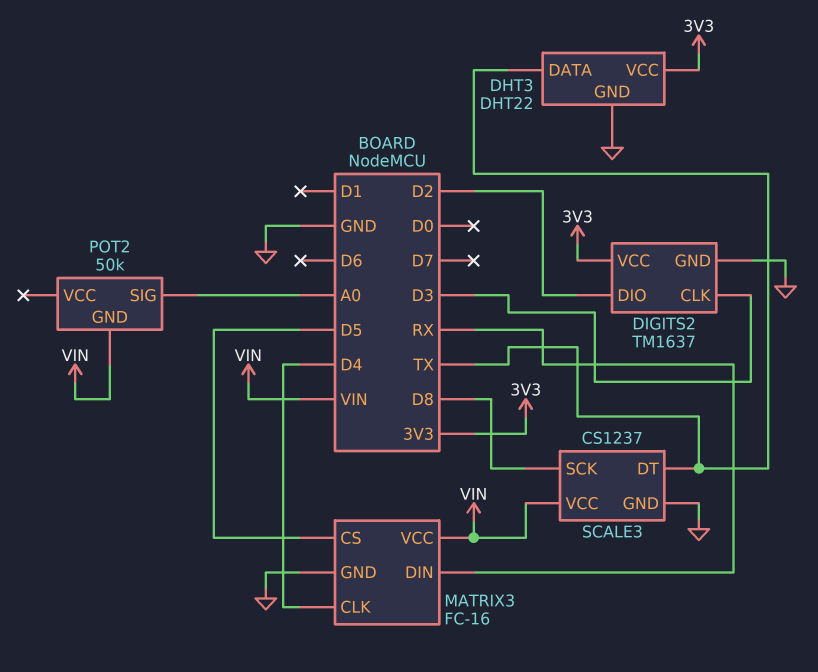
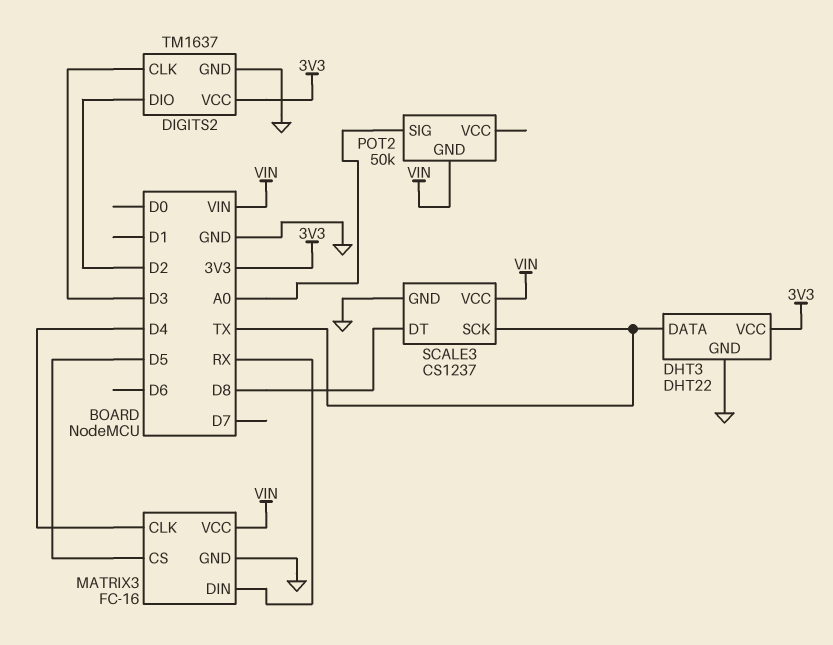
SCALE3 pin DT: TX -> D8
SCALE3 pin SCK: D8 -> TX

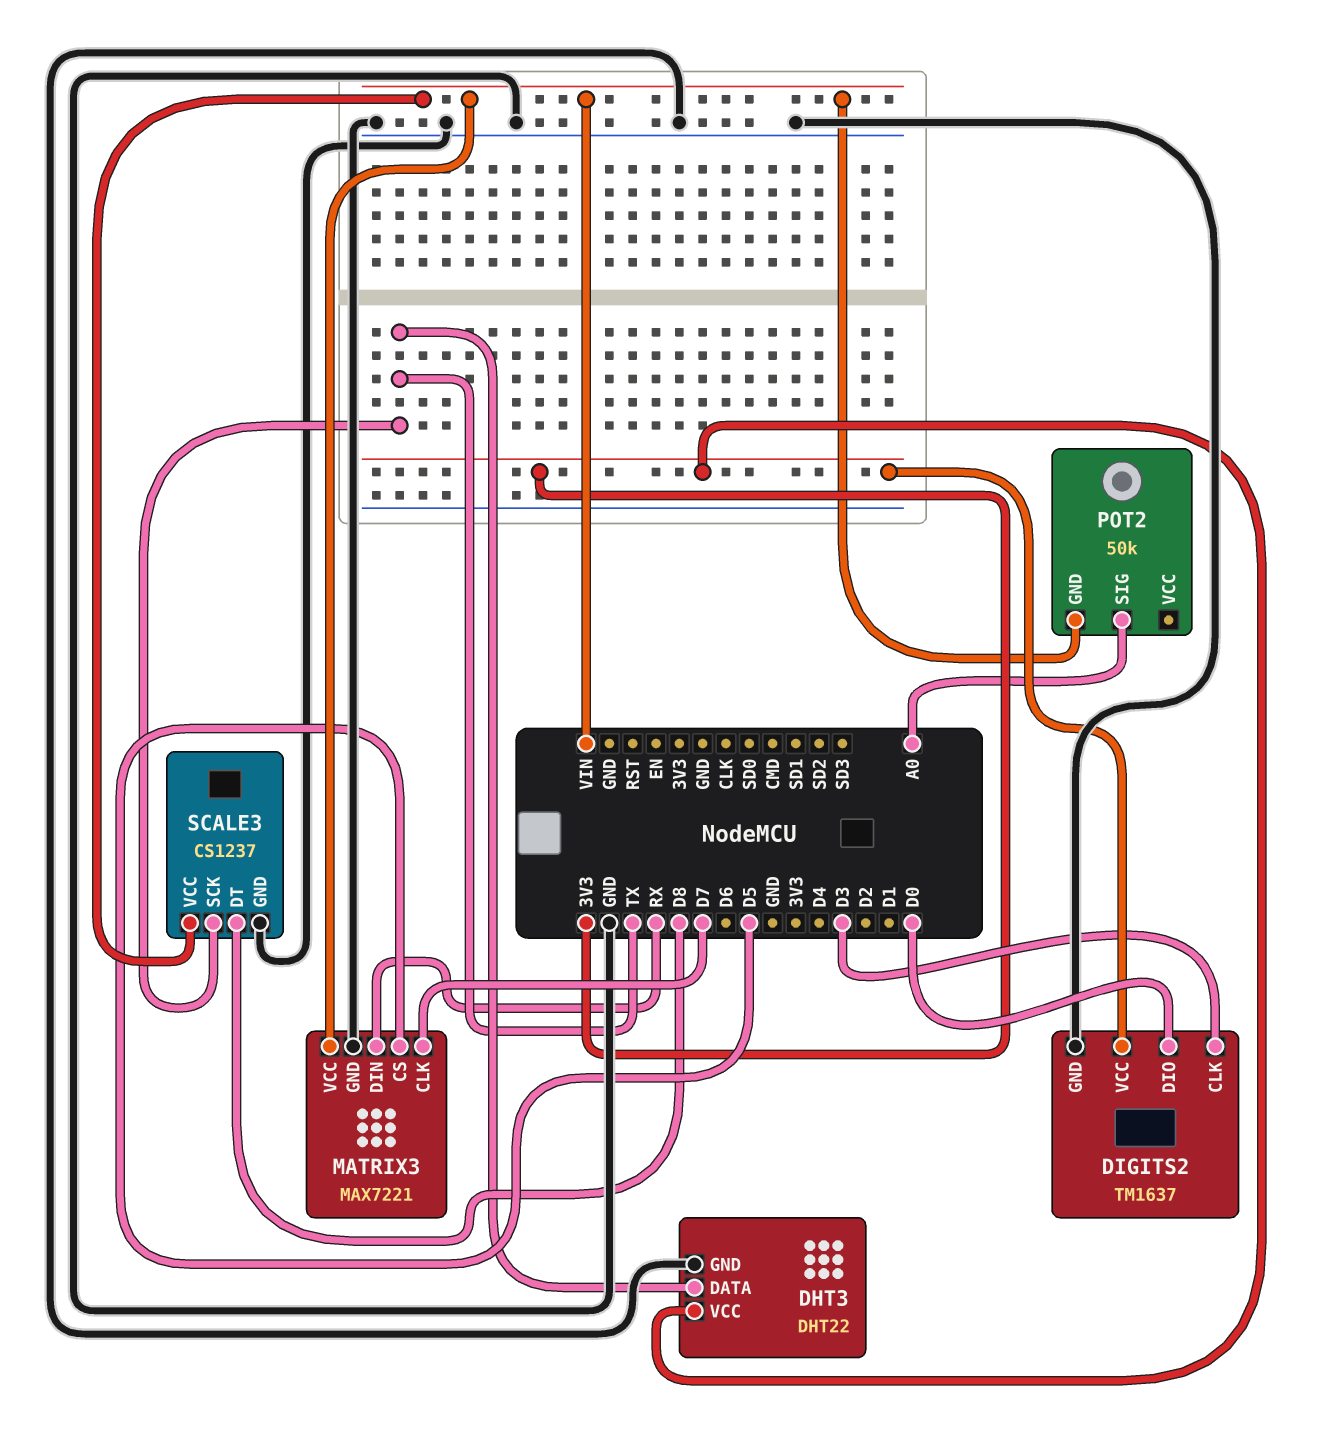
DIGITS2 pin DIO: D2 -> D0
MATRIX3: FC-16 -> MAX7221
MATRIX3 pin CLK: D4 -> D7

